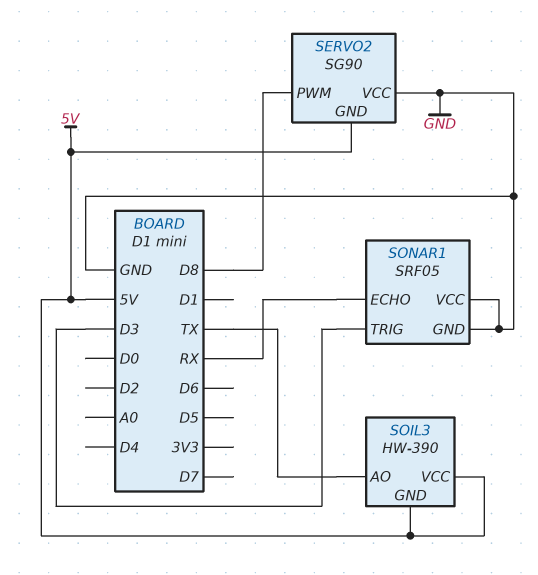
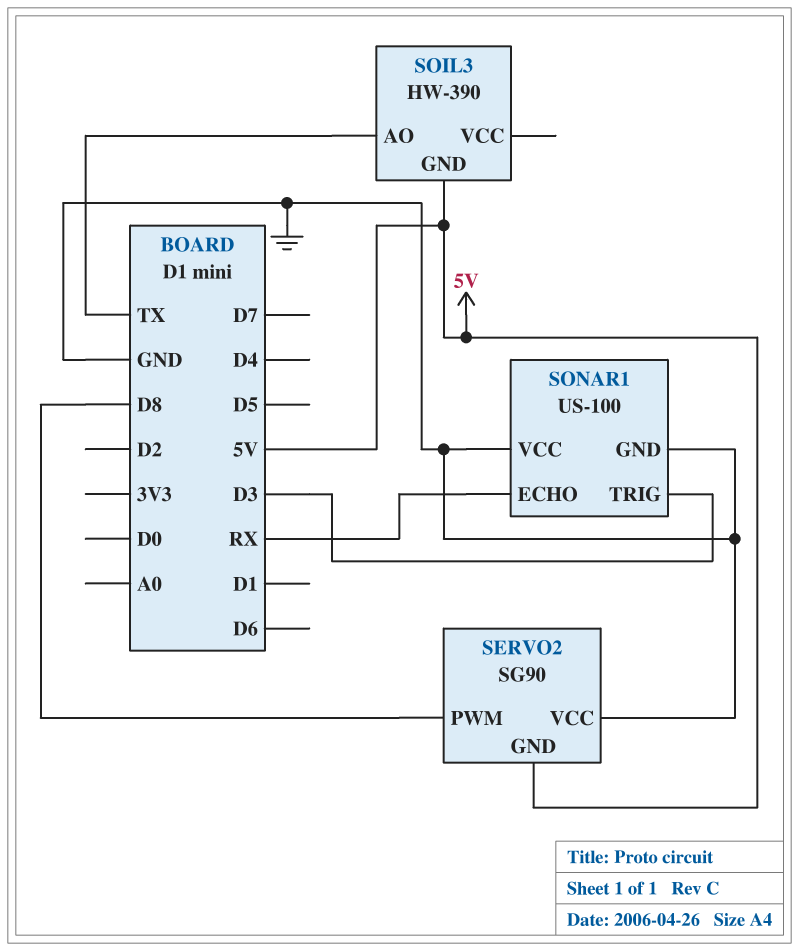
SOIL3 pin VCC: 5V -> none
SONAR1: SRF05 -> US-100

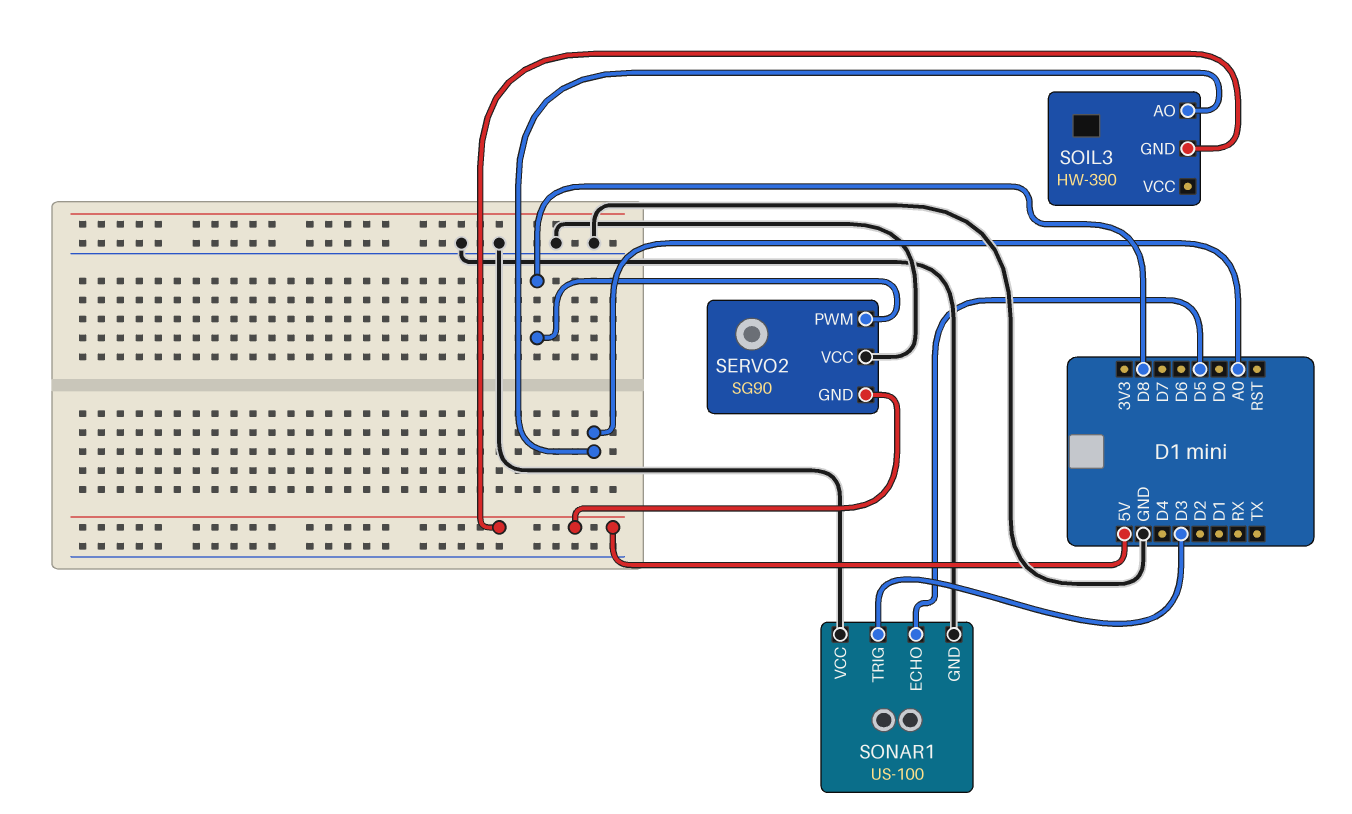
SOIL3 pin AO: TX -> A0
SONAR1 pin ECHO: RX -> D5

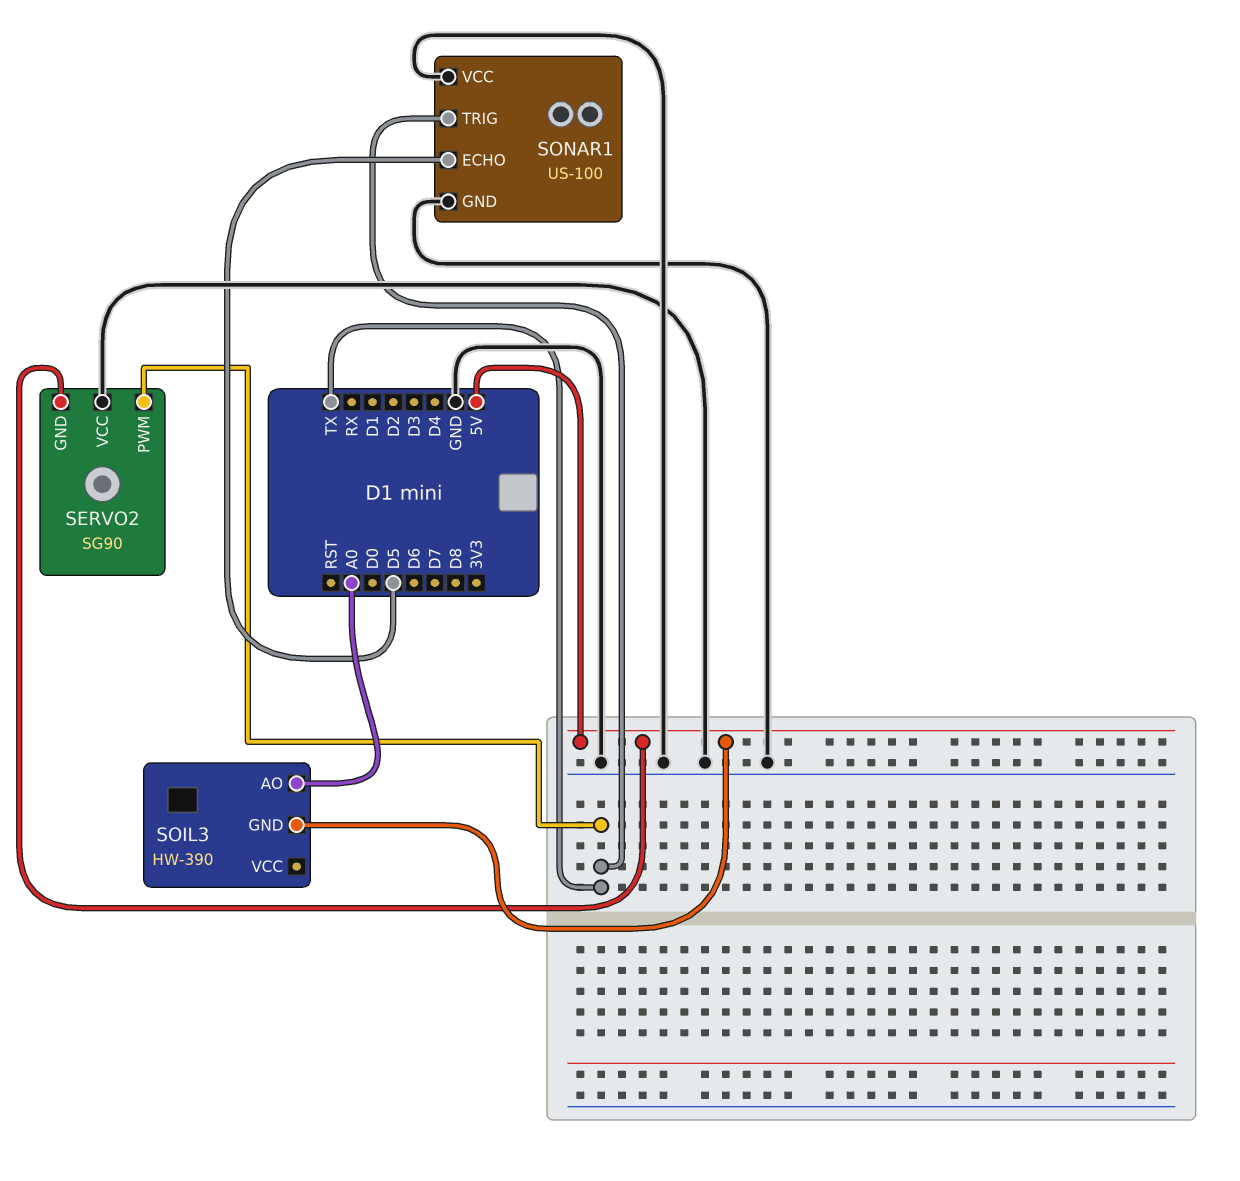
SERVO2 pin PWM: D8 -> TX
SONAR1 pin TRIG: D3 -> TX

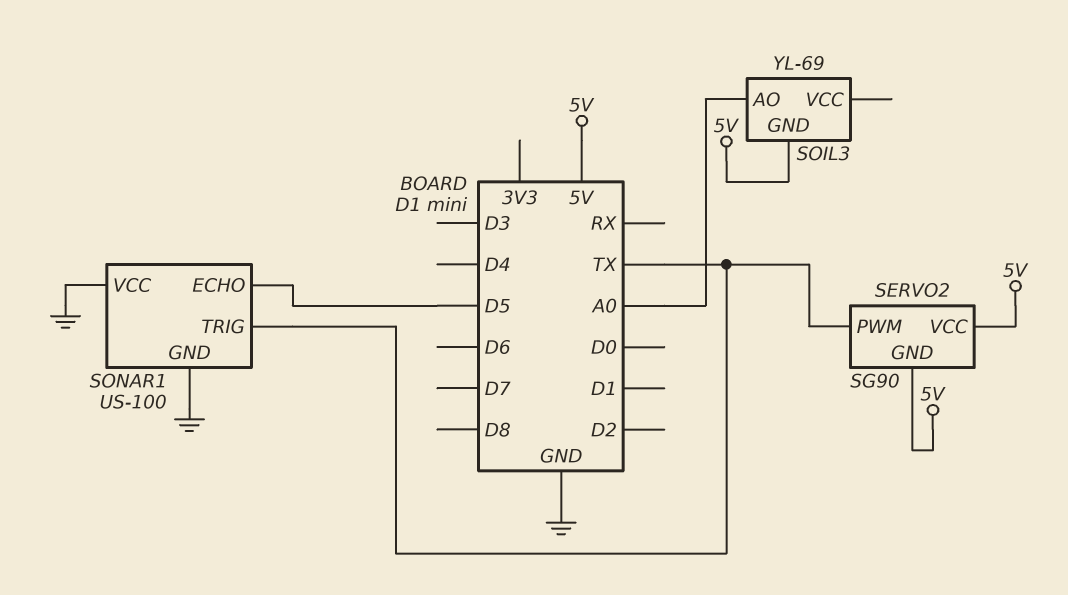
SERVO2 pin VCC: GND -> 5V
SOIL3: HW-390 -> YL-69

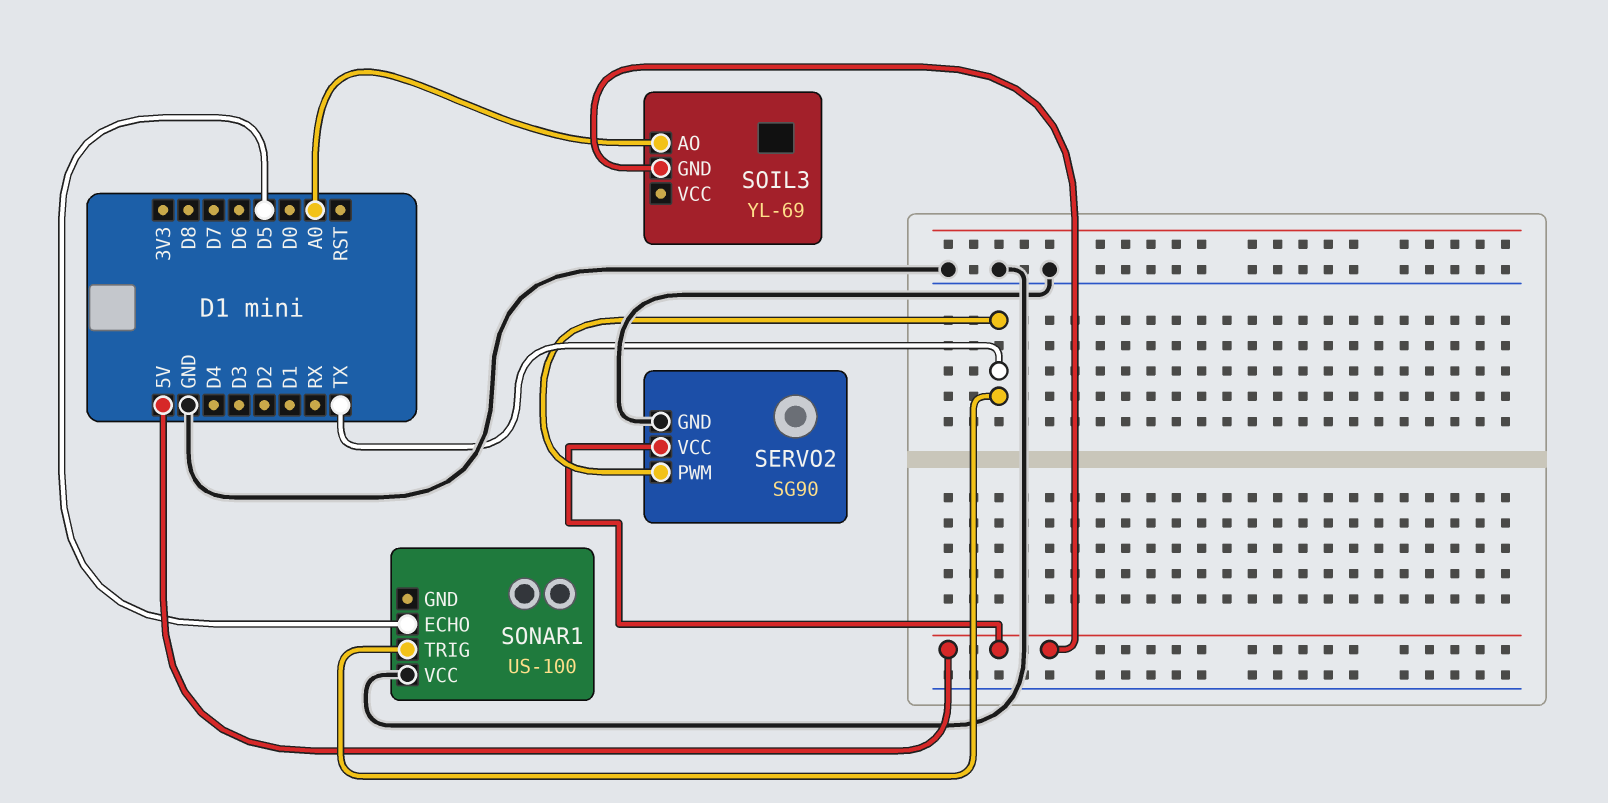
SERVO2 pin GND: 5V -> GND
SONAR1 pin GND: GND -> none

